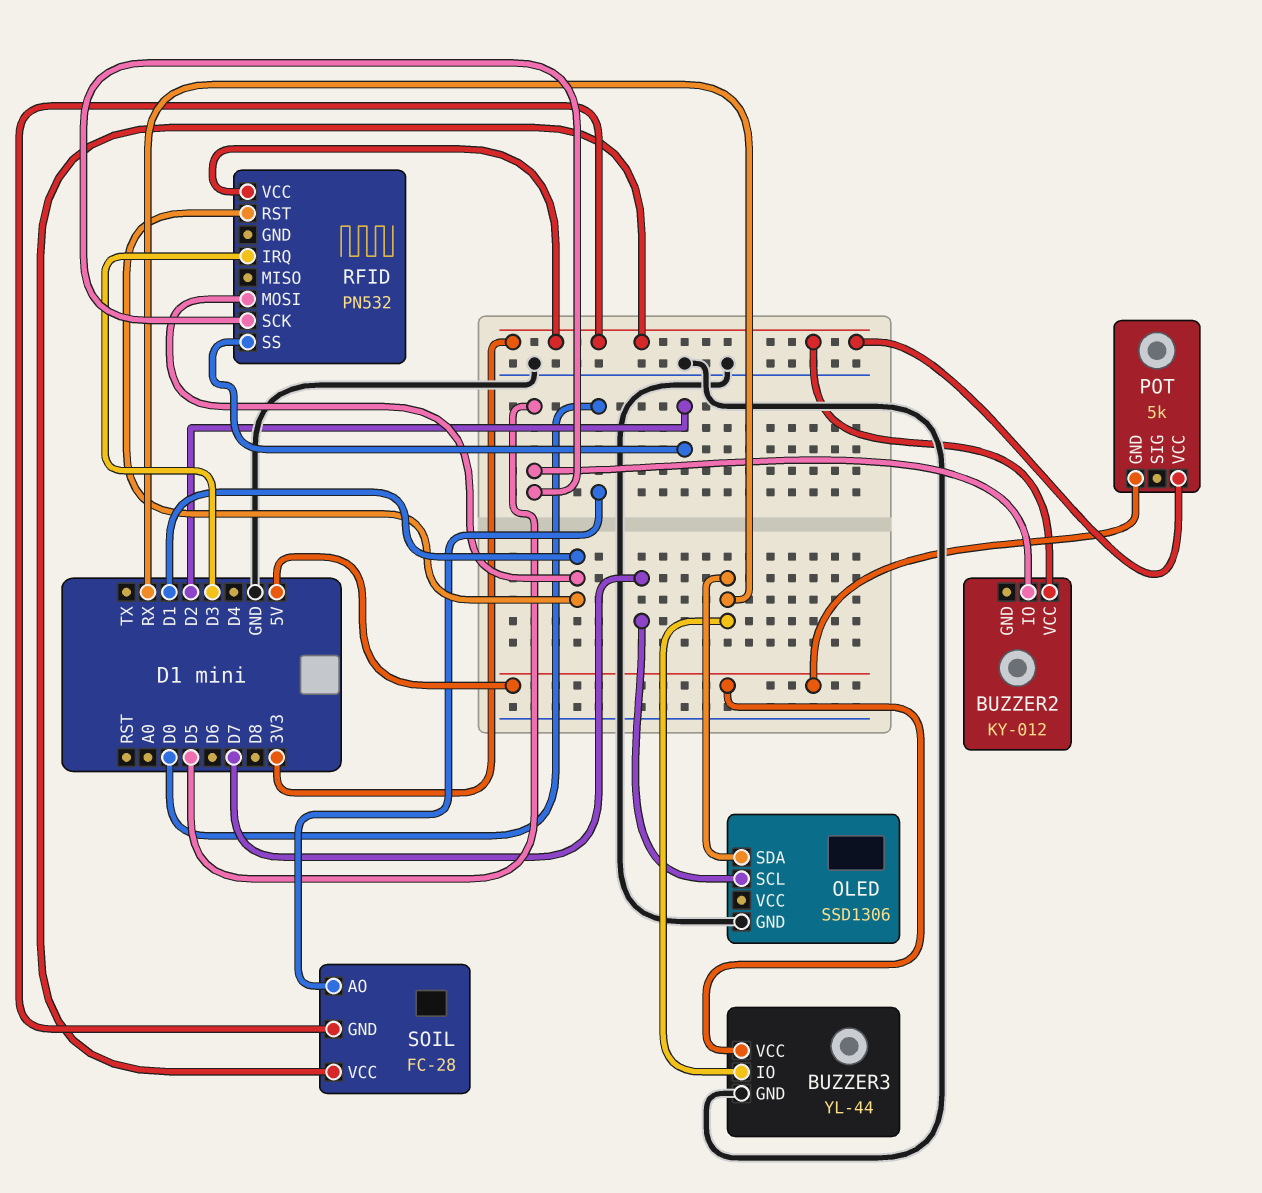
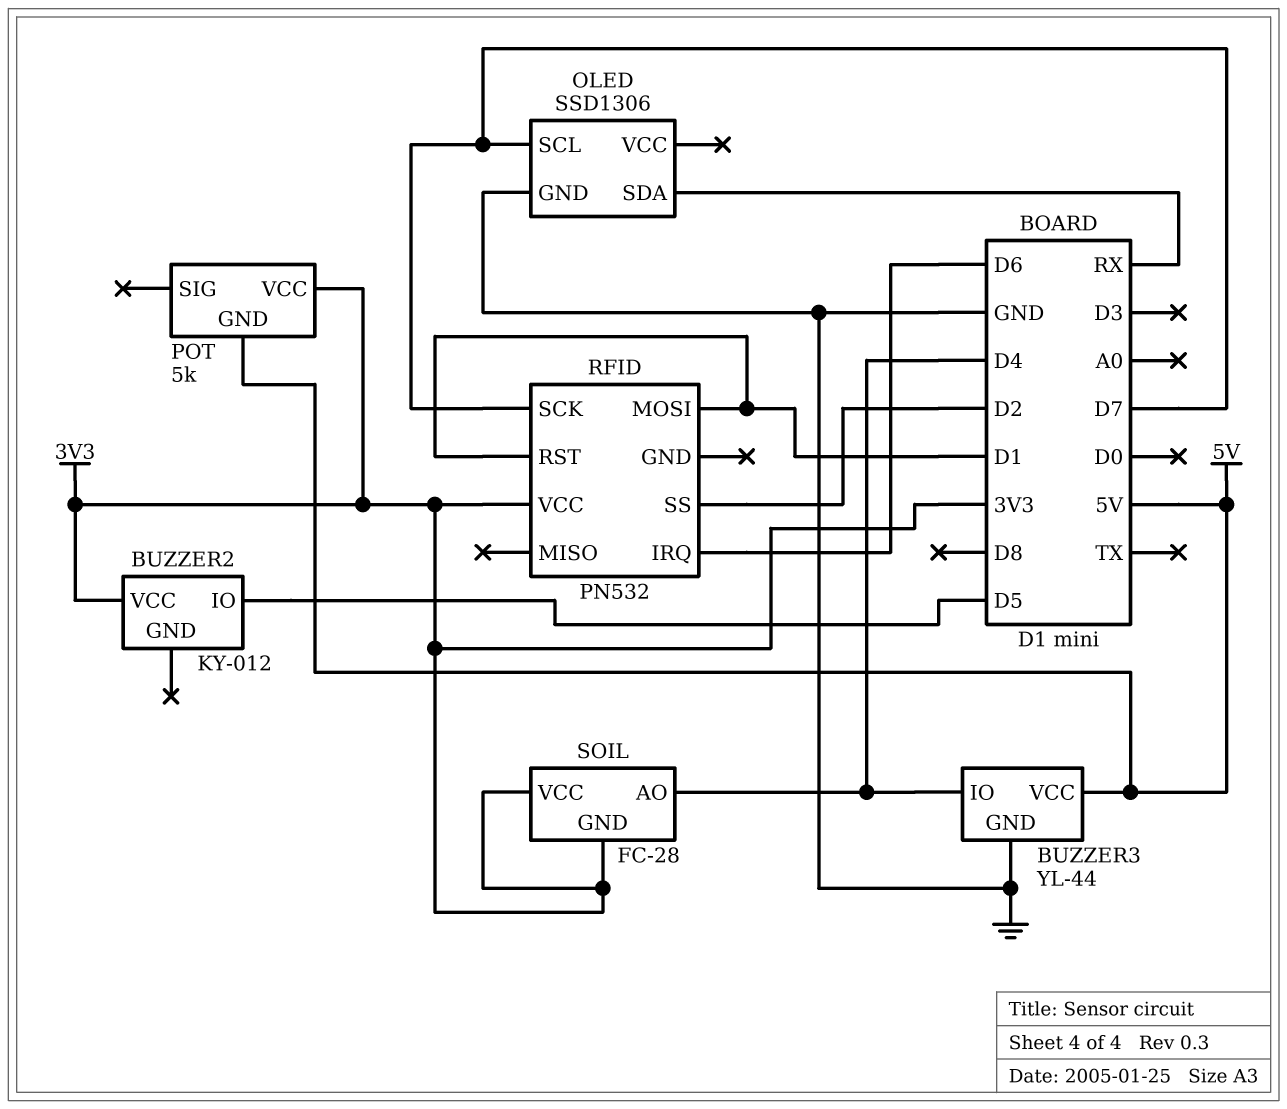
BUZZER3 pin IO: RX -> D4
RFID pin IRQ: D3 -> D6
RFID pin SCK: D5 -> D7
SOIL pin AO: D0 -> D4

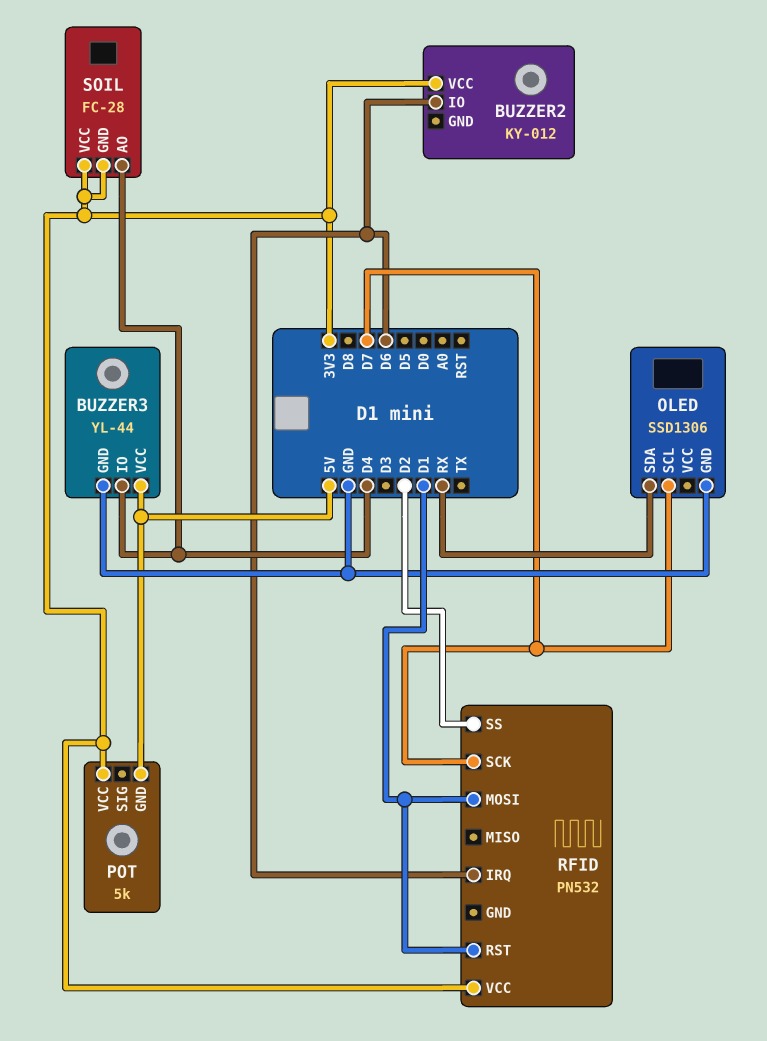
BUZZER2 pin IO: D5 -> D6

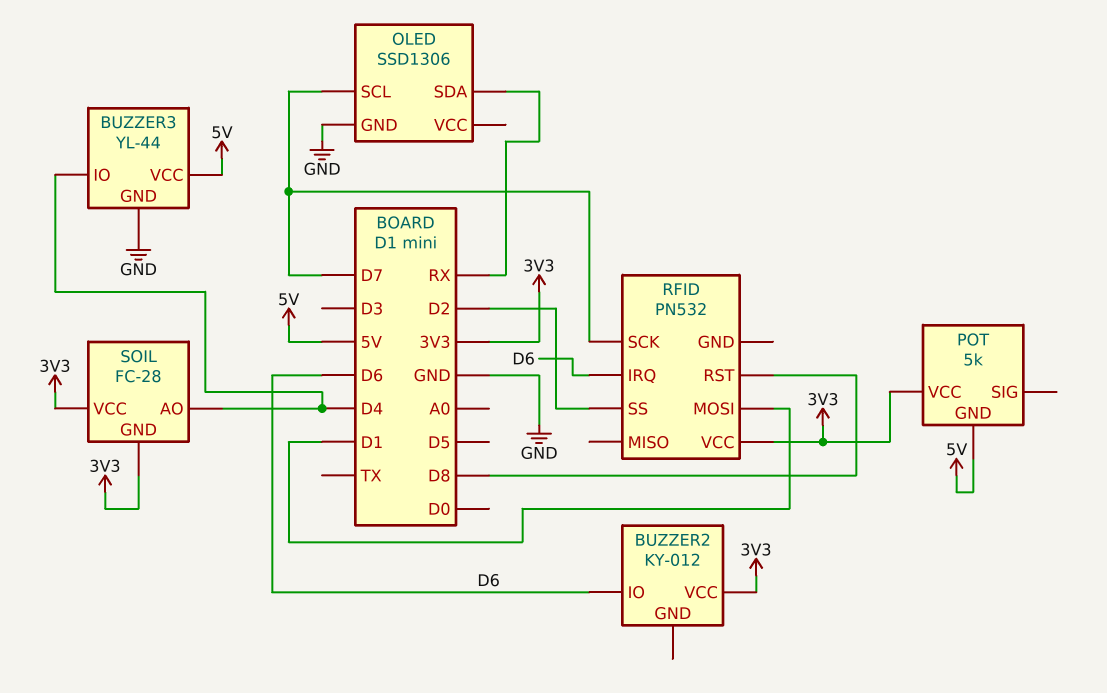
RFID pin RST: D1 -> D8

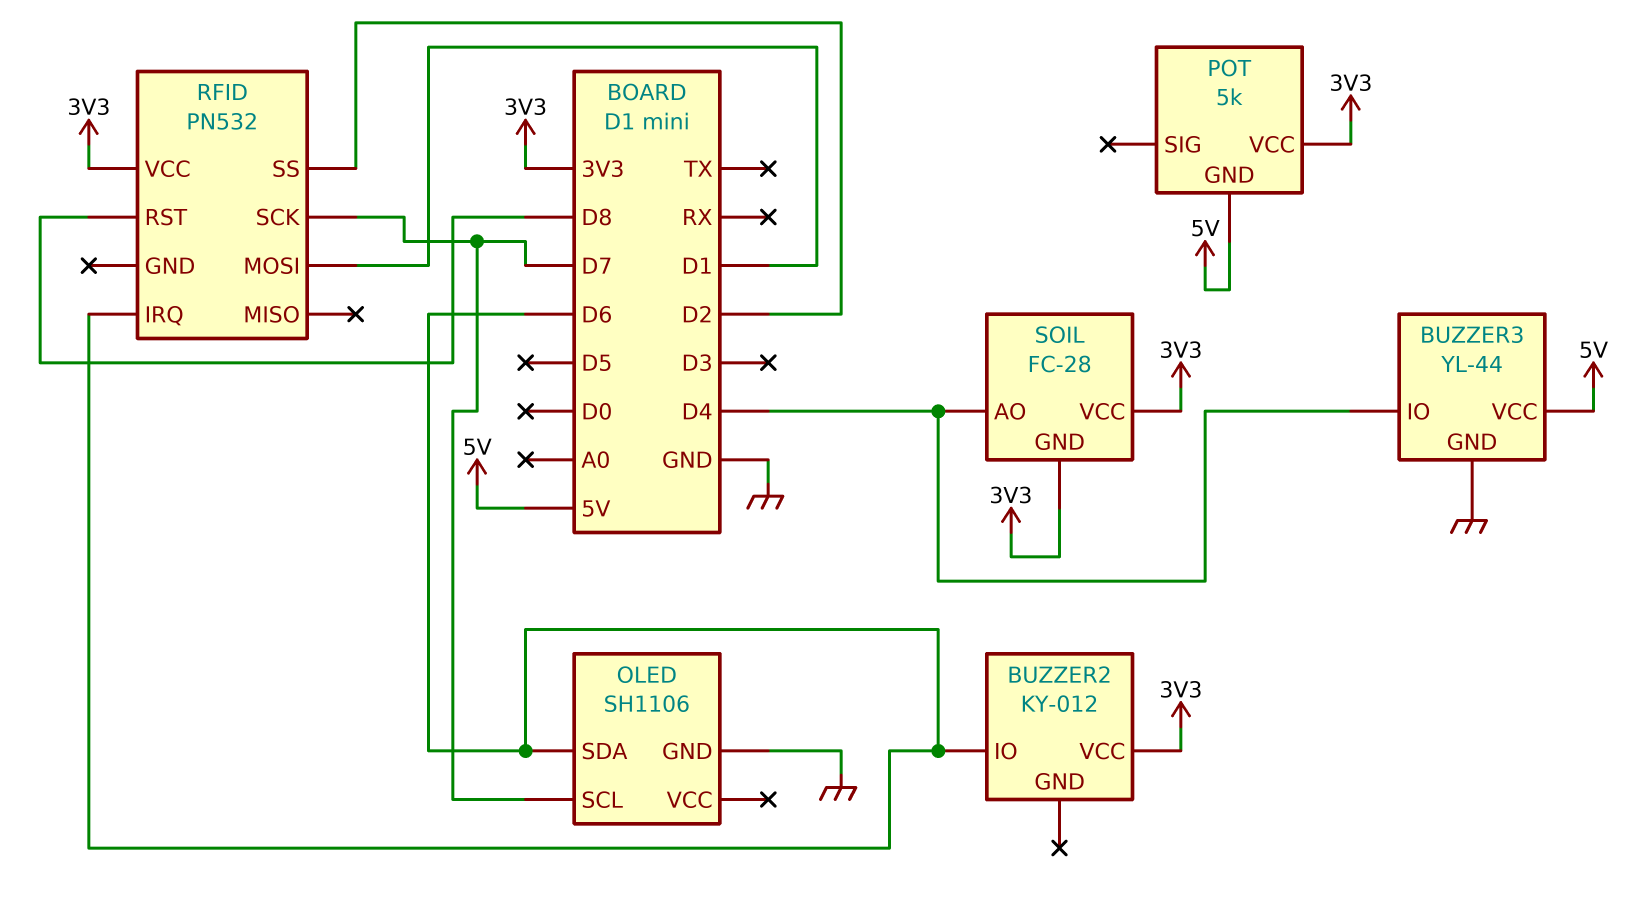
OLED: SSD1306 -> SH1106
OLED pin SDA: RX -> D6

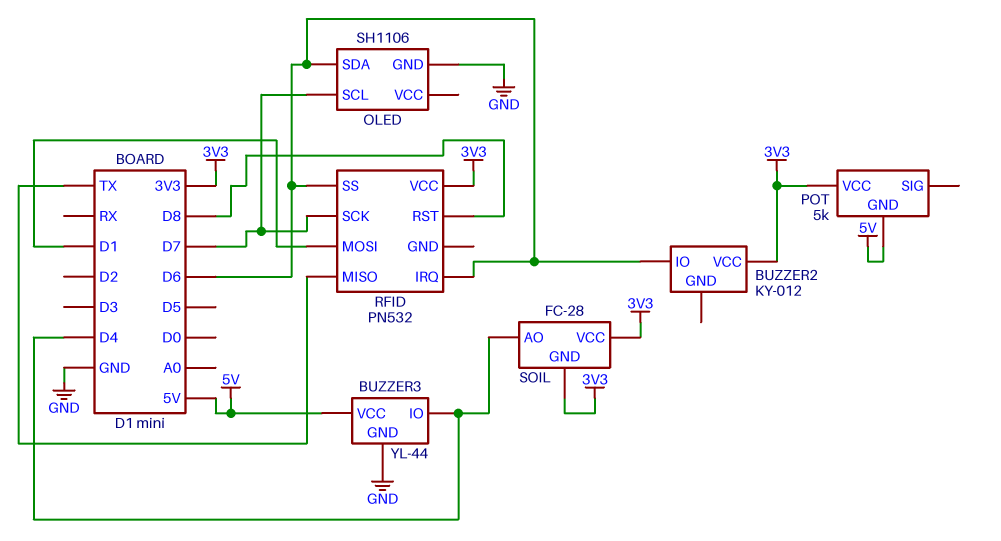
RFID pin MISO: none -> TX
RFID pin SS: D2 -> D6

